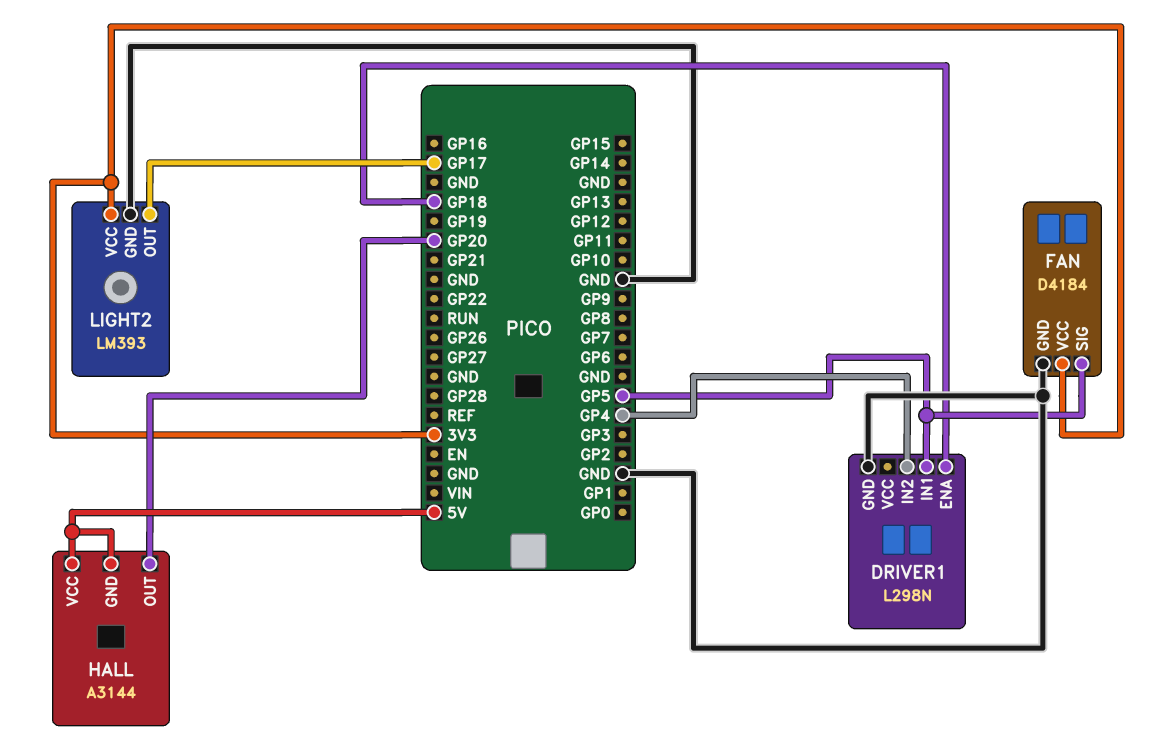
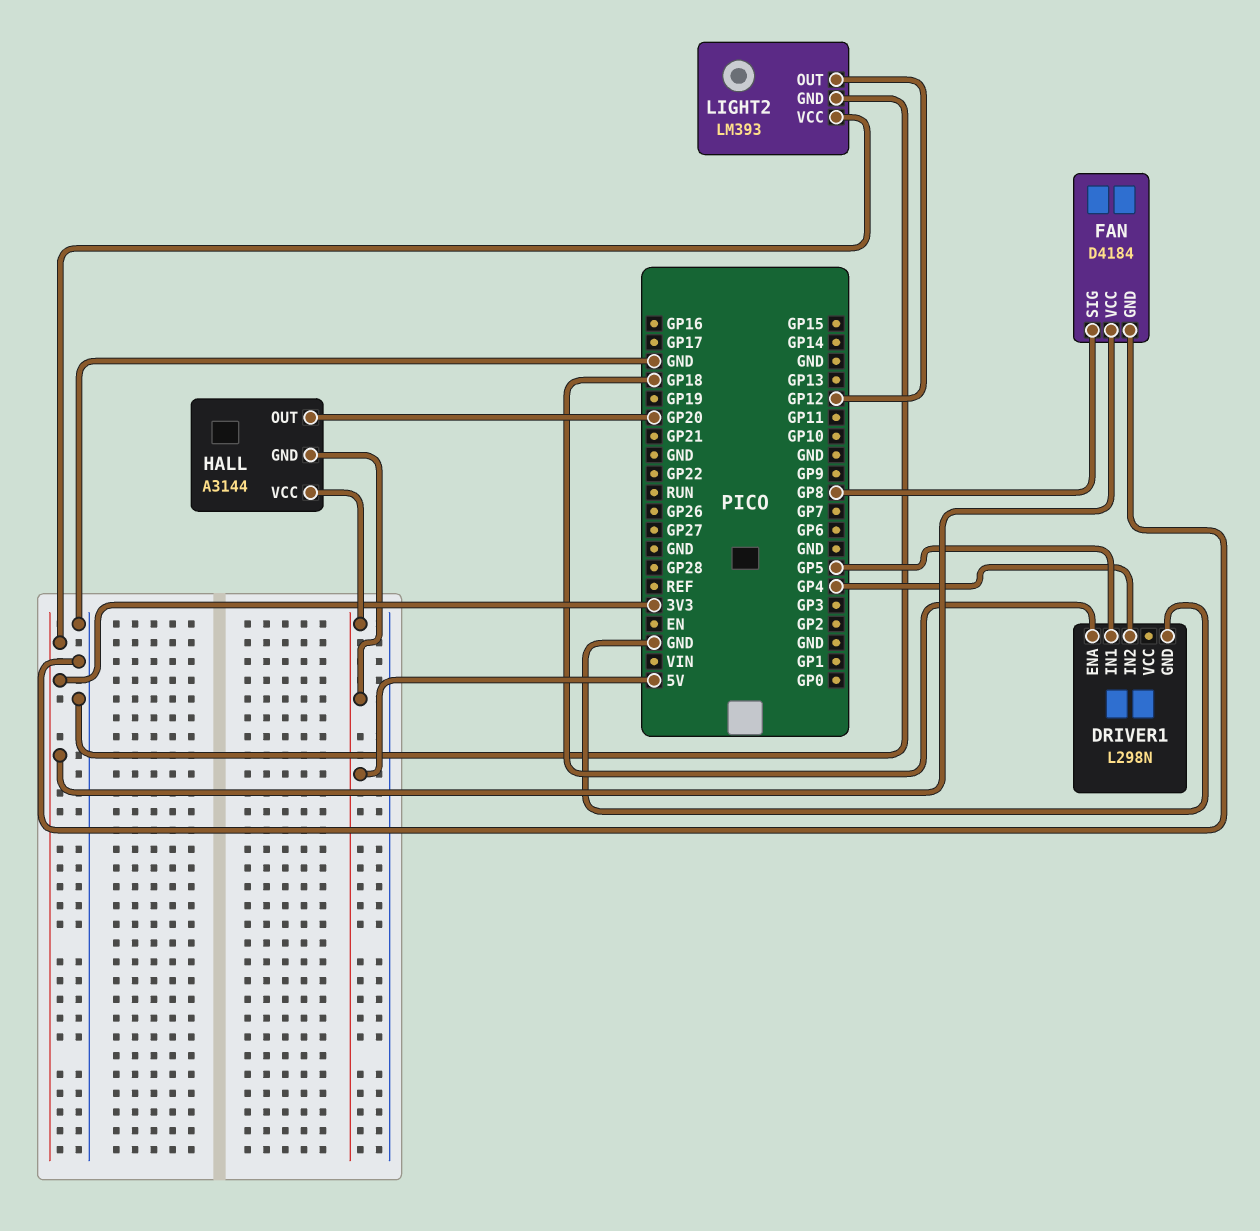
FAN pin SIG: GP5 -> GP8
LIGHT2 pin OUT: GP17 -> GP12

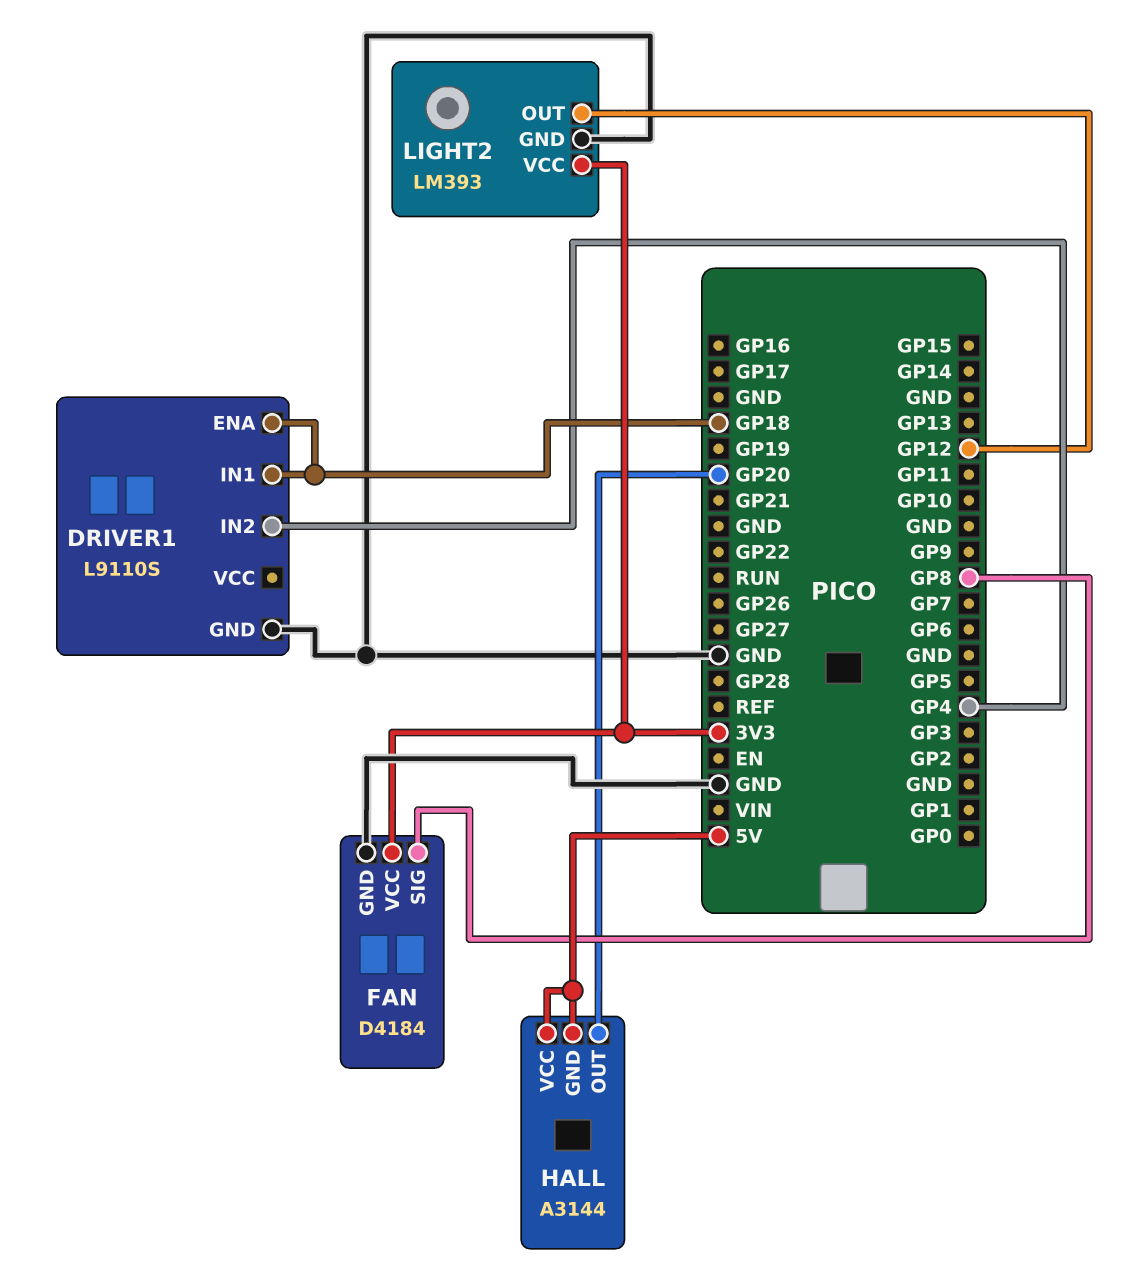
DRIVER1: L298N -> L9110S
DRIVER1 pin IN1: GP5 -> GP18

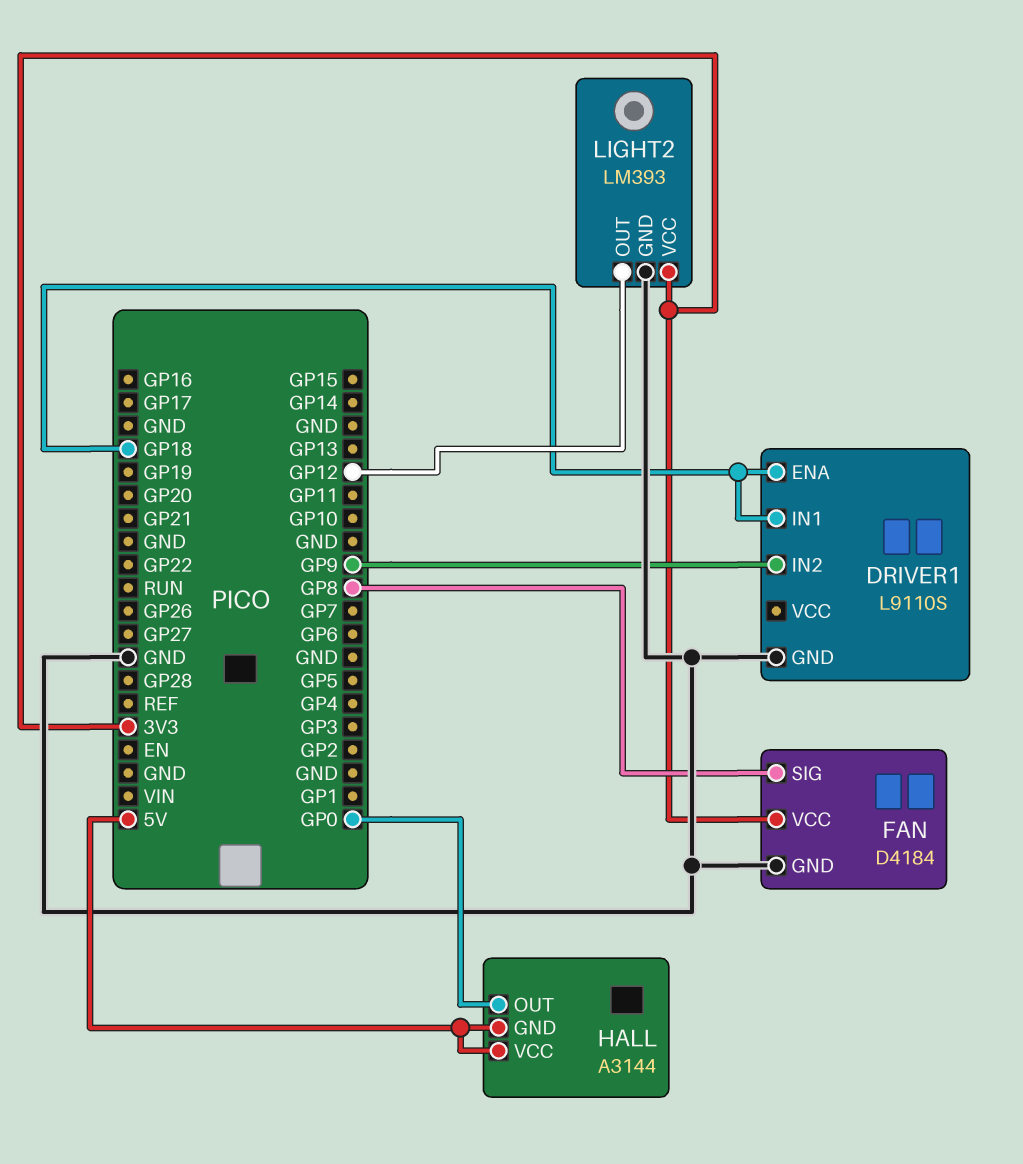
DRIVER1 pin IN2: GP4 -> GP9
HALL pin OUT: GP20 -> GP0

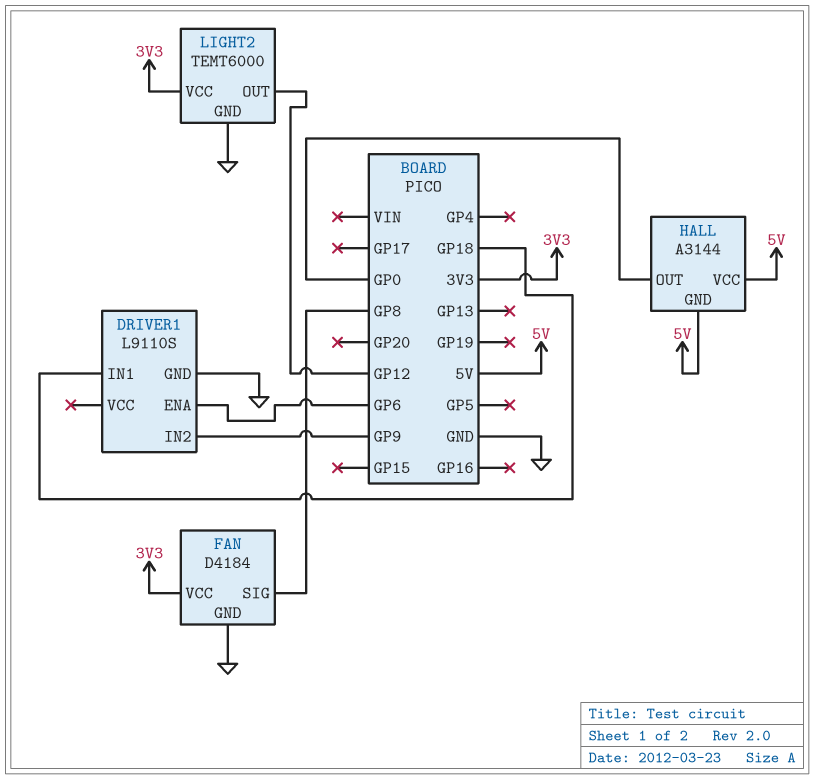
DRIVER1 pin ENA: GP18 -> GP6
LIGHT2: LM393 -> TEMT6000

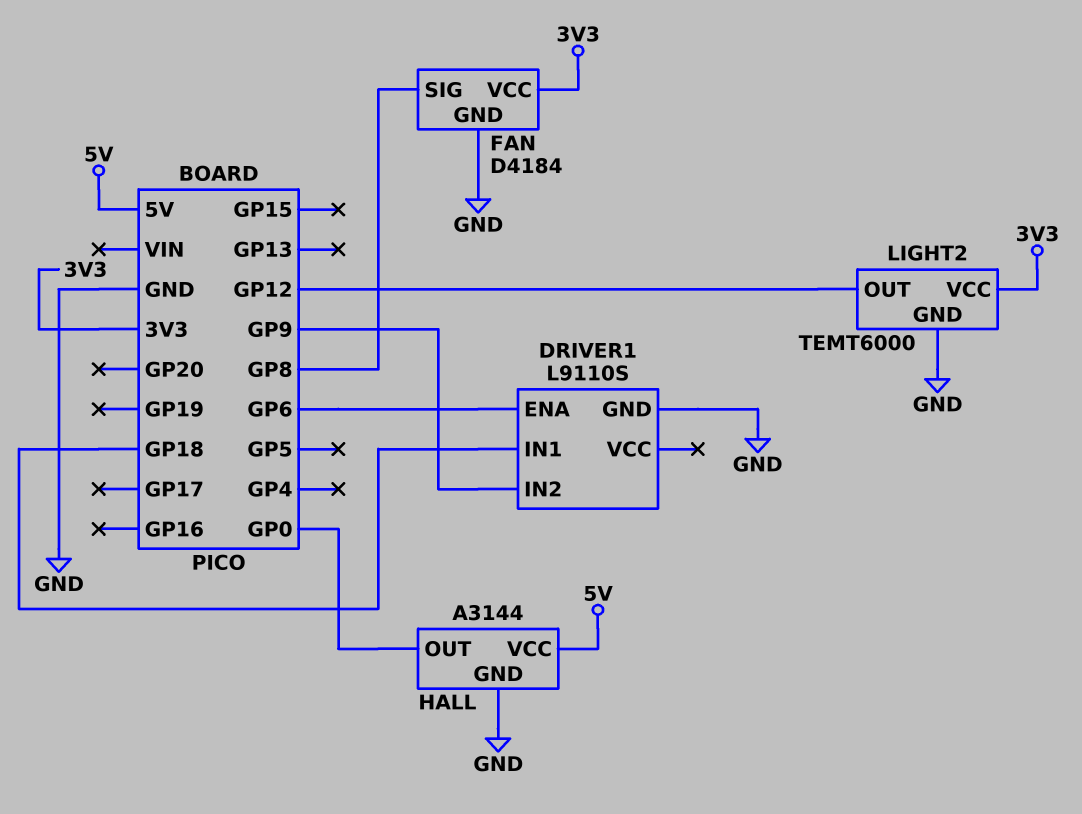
HALL pin GND: 5V -> GND

